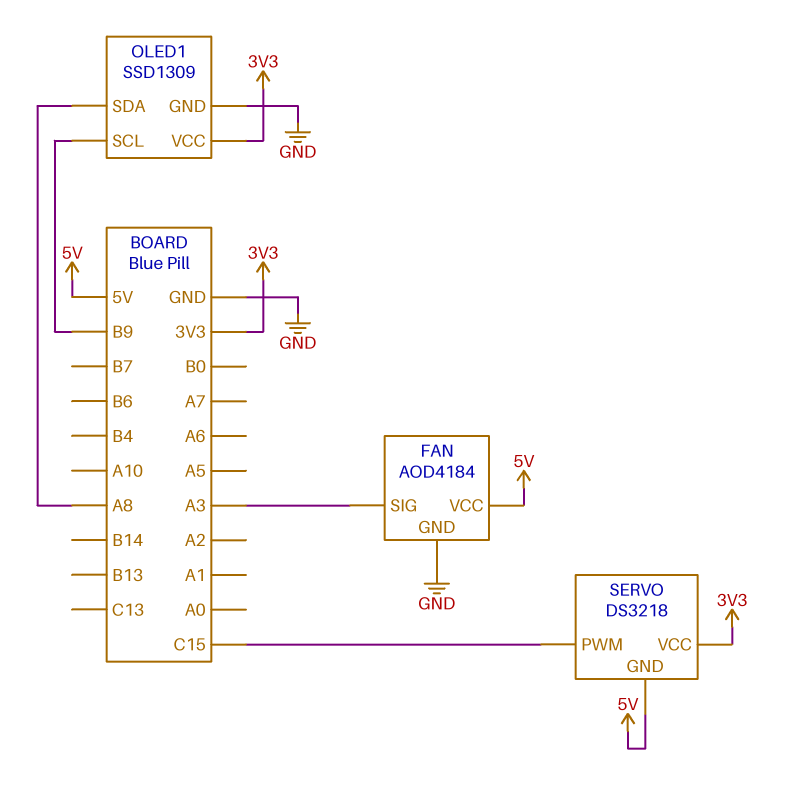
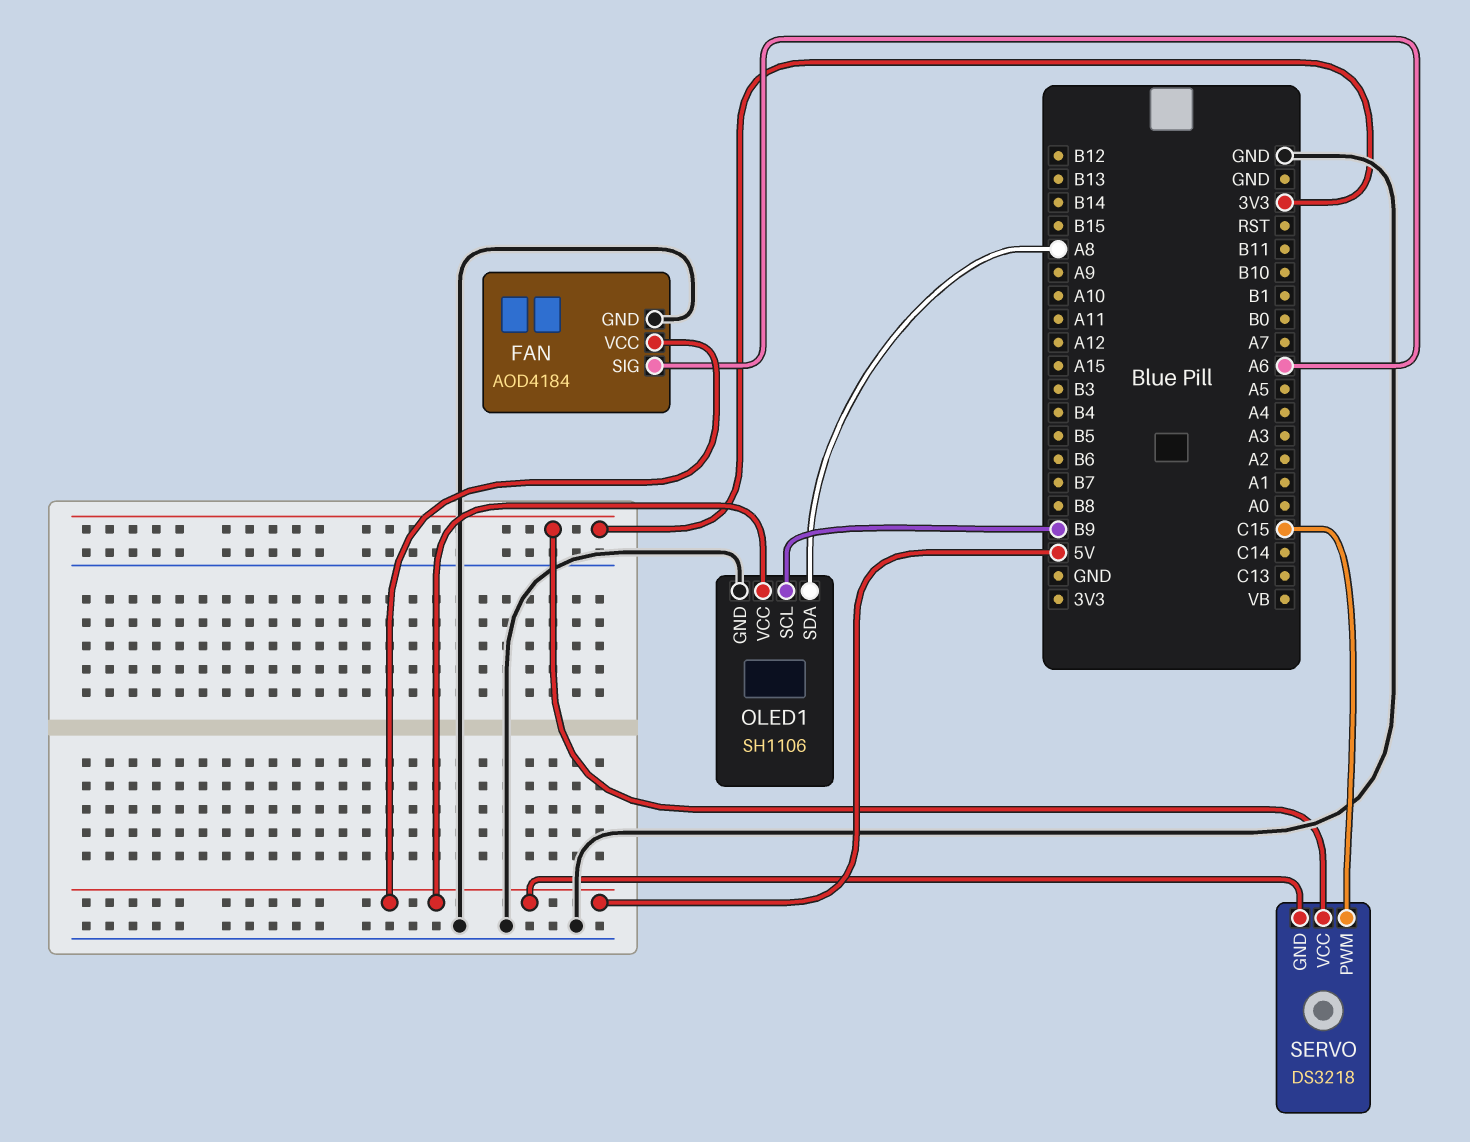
FAN pin SIG: A3 -> A6
OLED1: SSD1309 -> SH1106
OLED1 pin VCC: 3V3 -> 5V

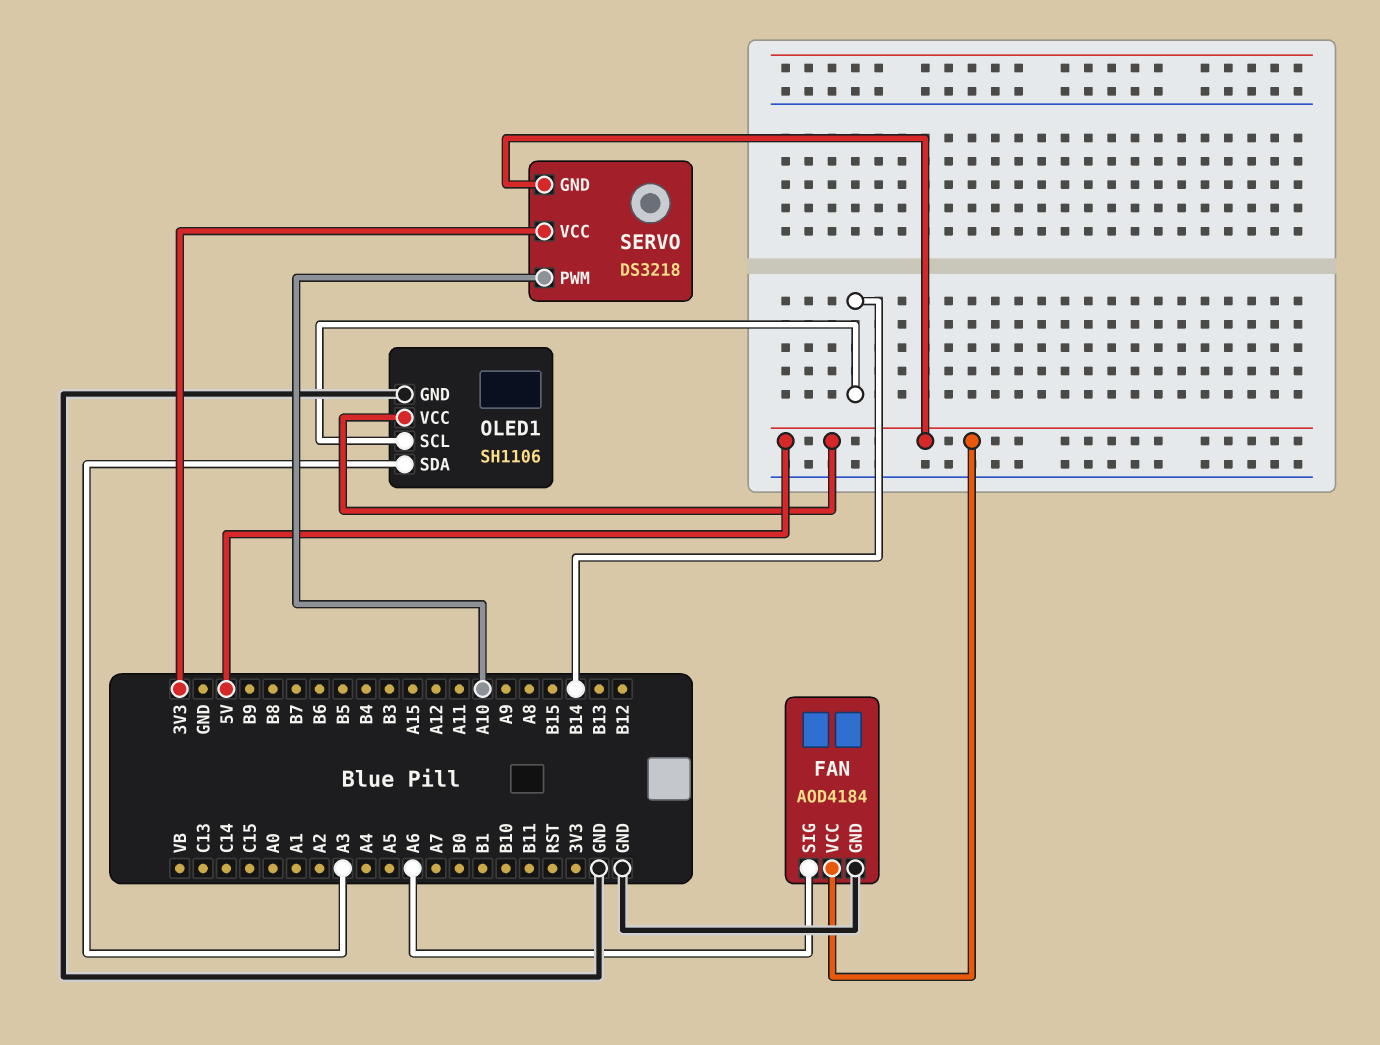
OLED1 pin SCL: B9 -> B14
OLED1 pin SDA: A8 -> A3
SERVO pin PWM: C15 -> A10

